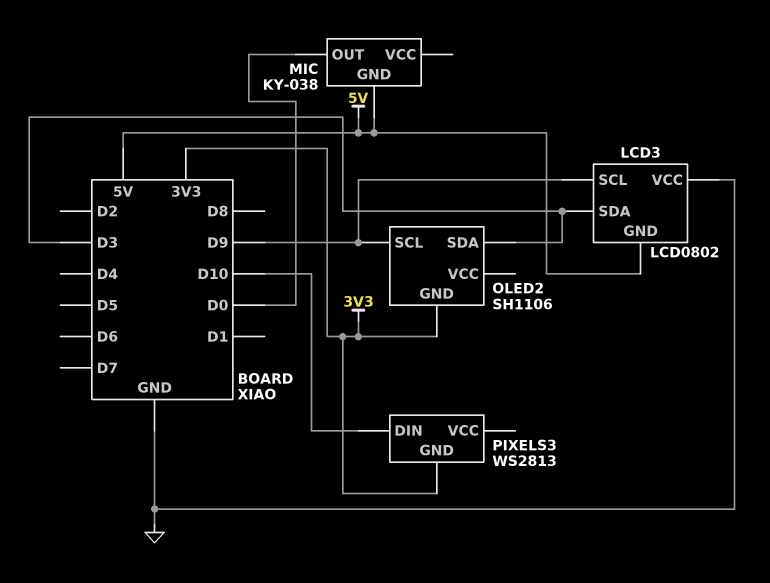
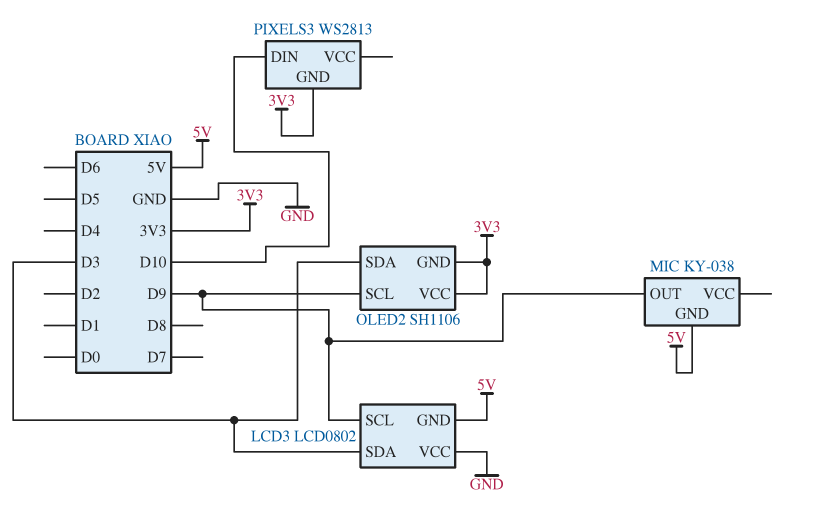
MIC pin OUT: D0 -> D9
OLED2 pin VCC: none -> 3V3

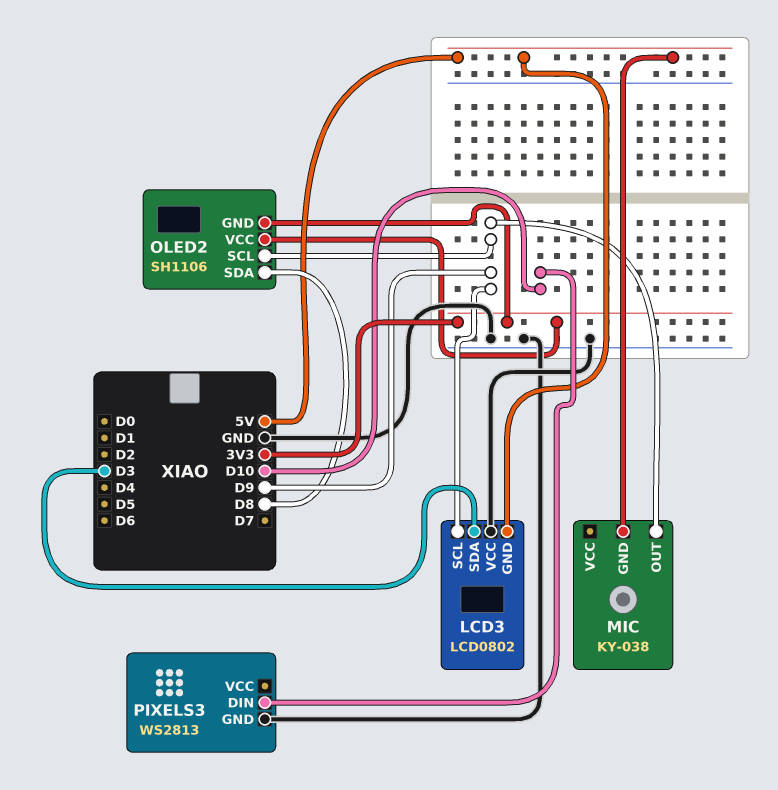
OLED2 pin SDA: D3 -> D8
PIXELS3 pin GND: 3V3 -> GND

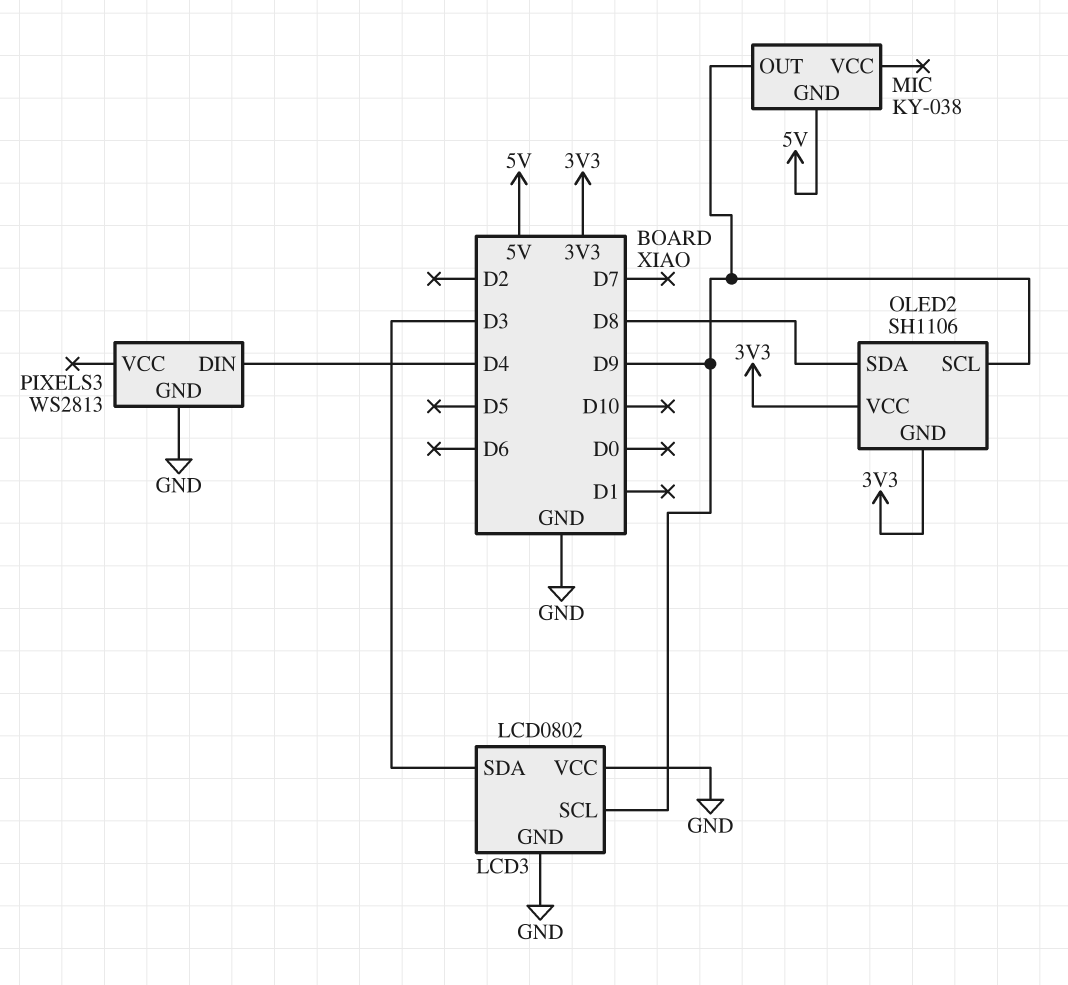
LCD3 pin GND: 5V -> GND
PIXELS3 pin DIN: D10 -> D4

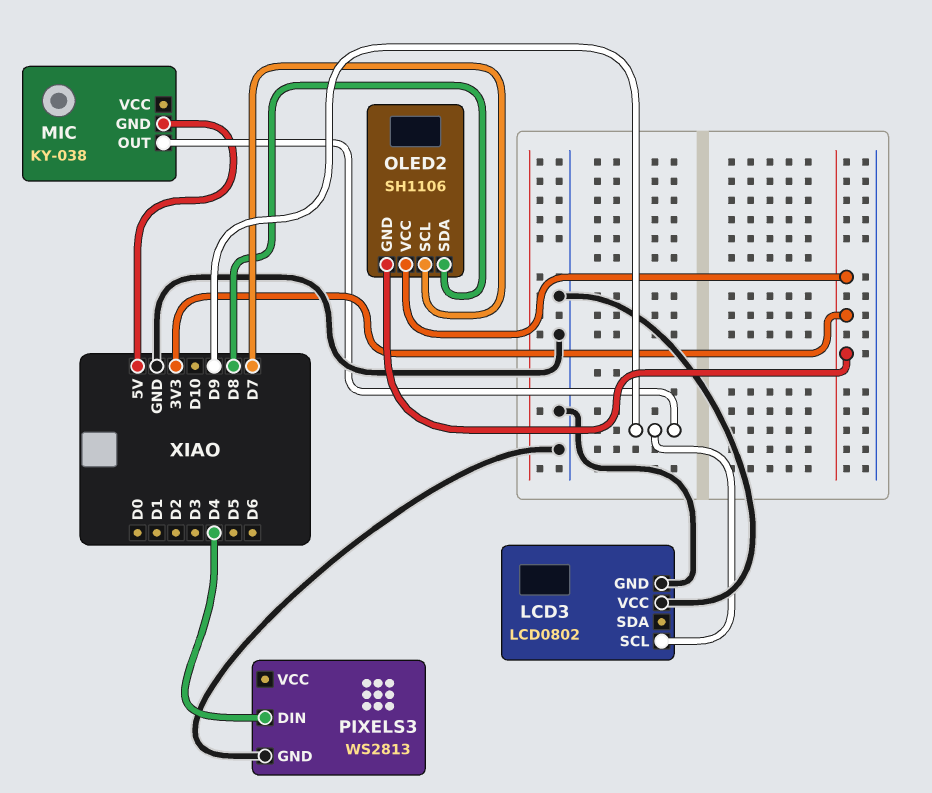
LCD3 pin SDA: D3 -> none
OLED2 pin SCL: D9 -> D7

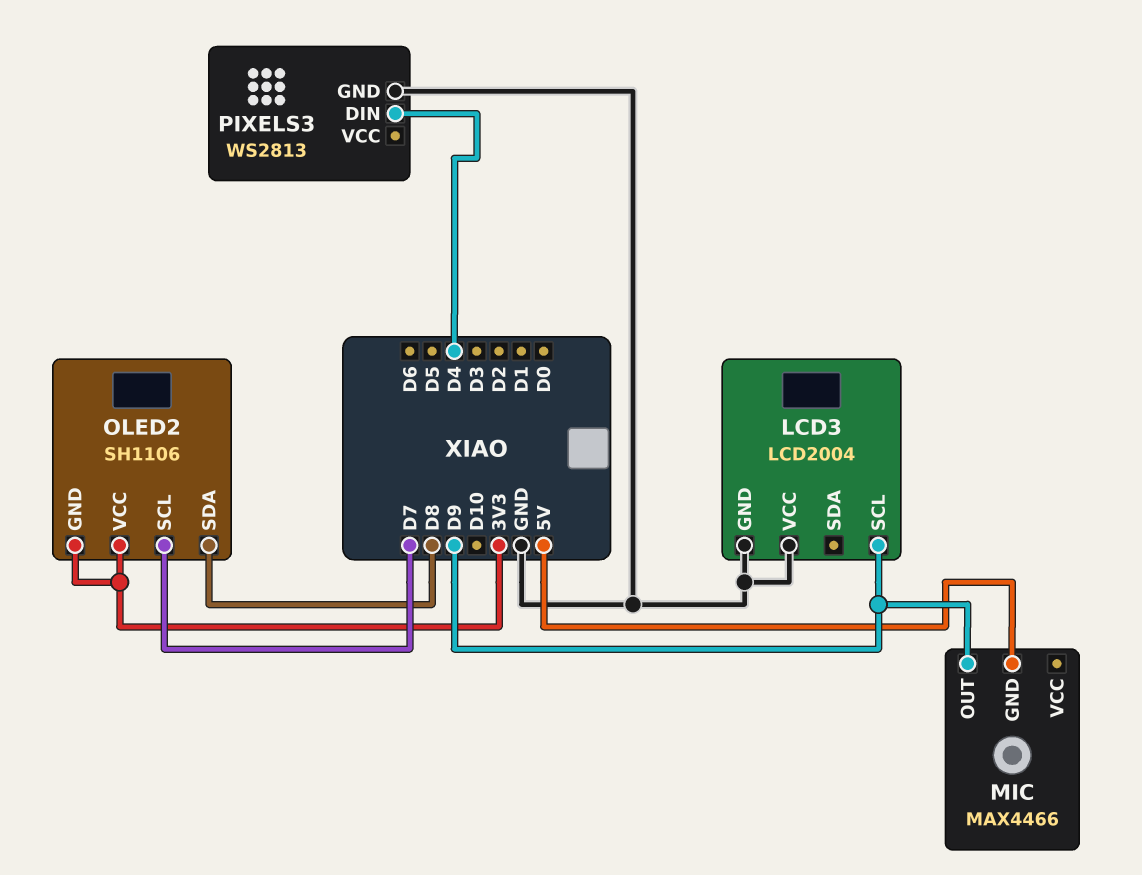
LCD3: LCD0802 -> LCD2004
MIC: KY-038 -> MAX4466

